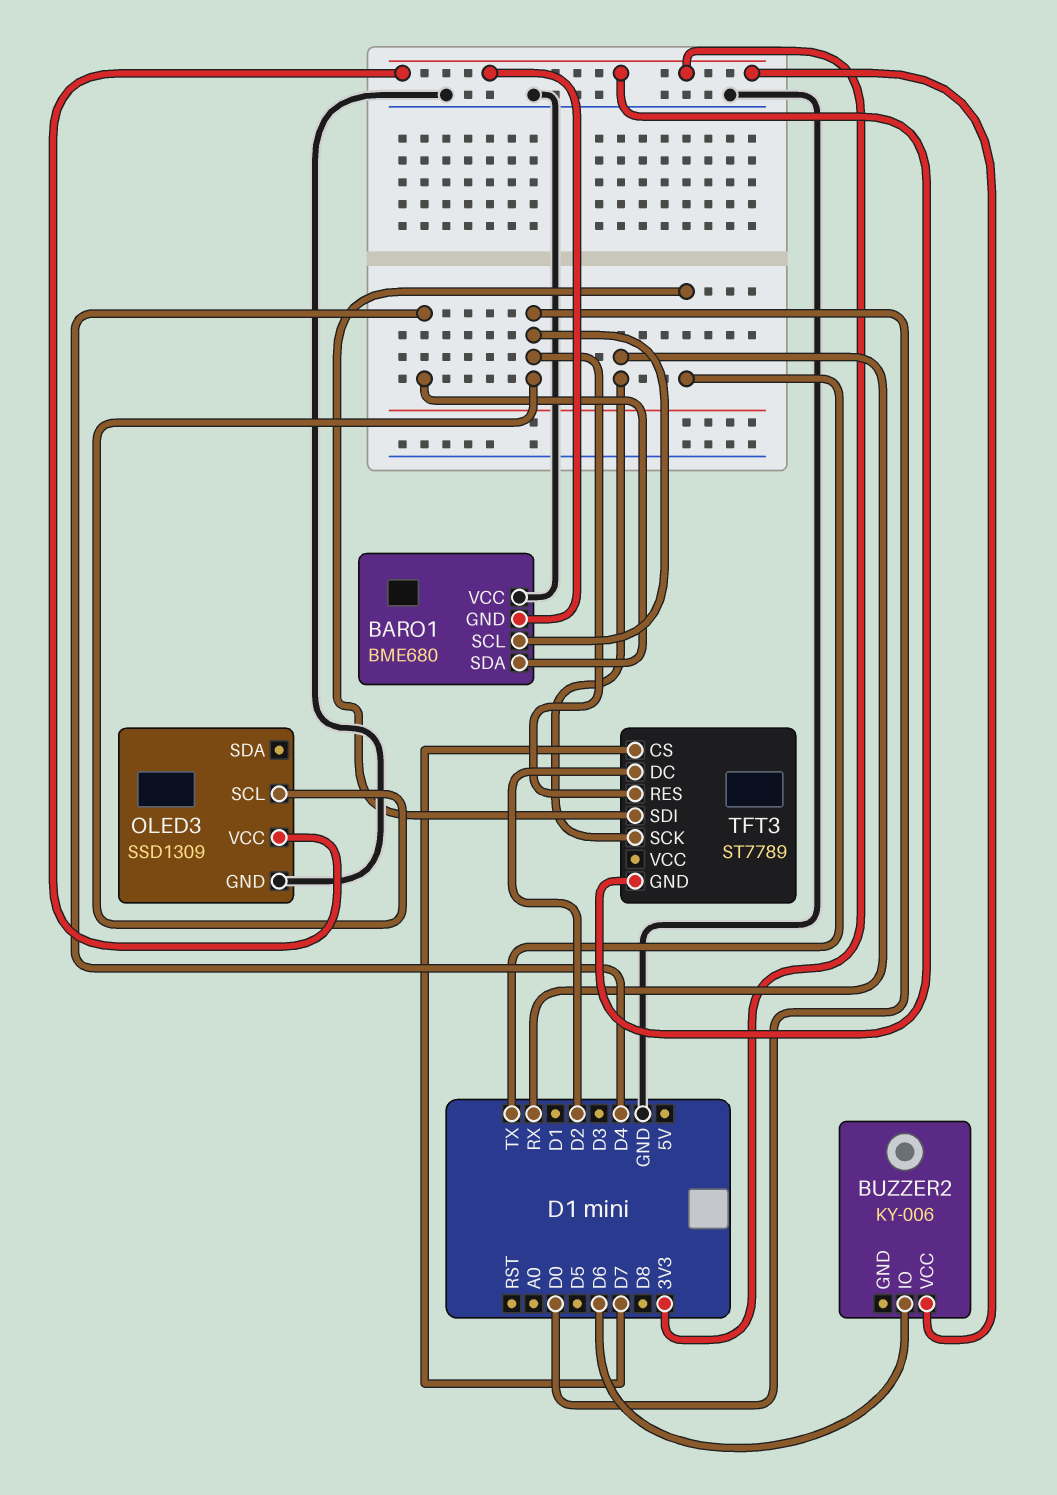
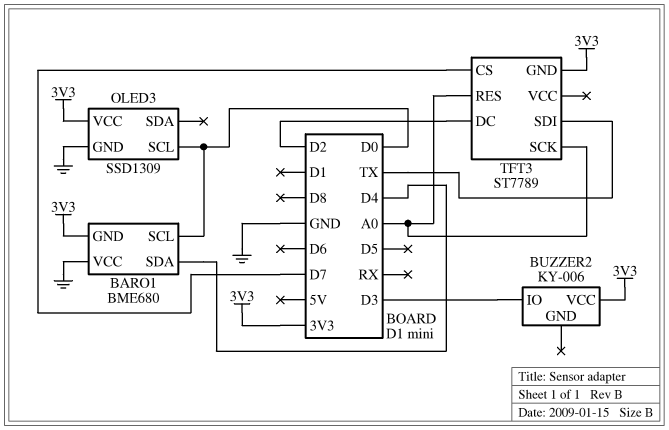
BUZZER2 pin IO: D6 -> D3
TFT3 pin RES: D0 -> A0
TFT3 pin SCK: RX -> A0

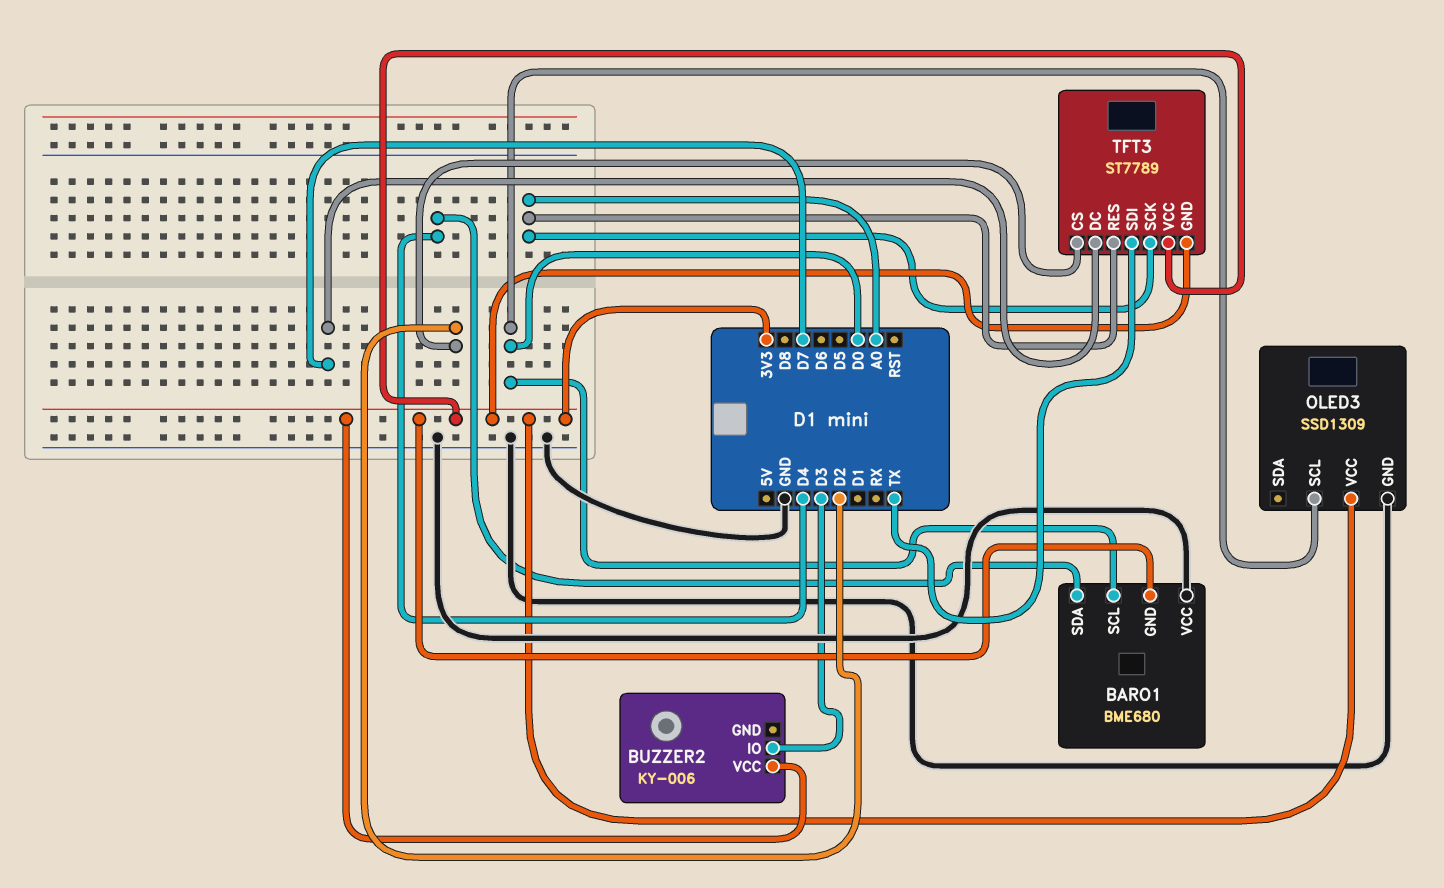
TFT3 pin CS: D7 -> D2
TFT3 pin DC: D2 -> D7
TFT3 pin VCC: none -> 3V3

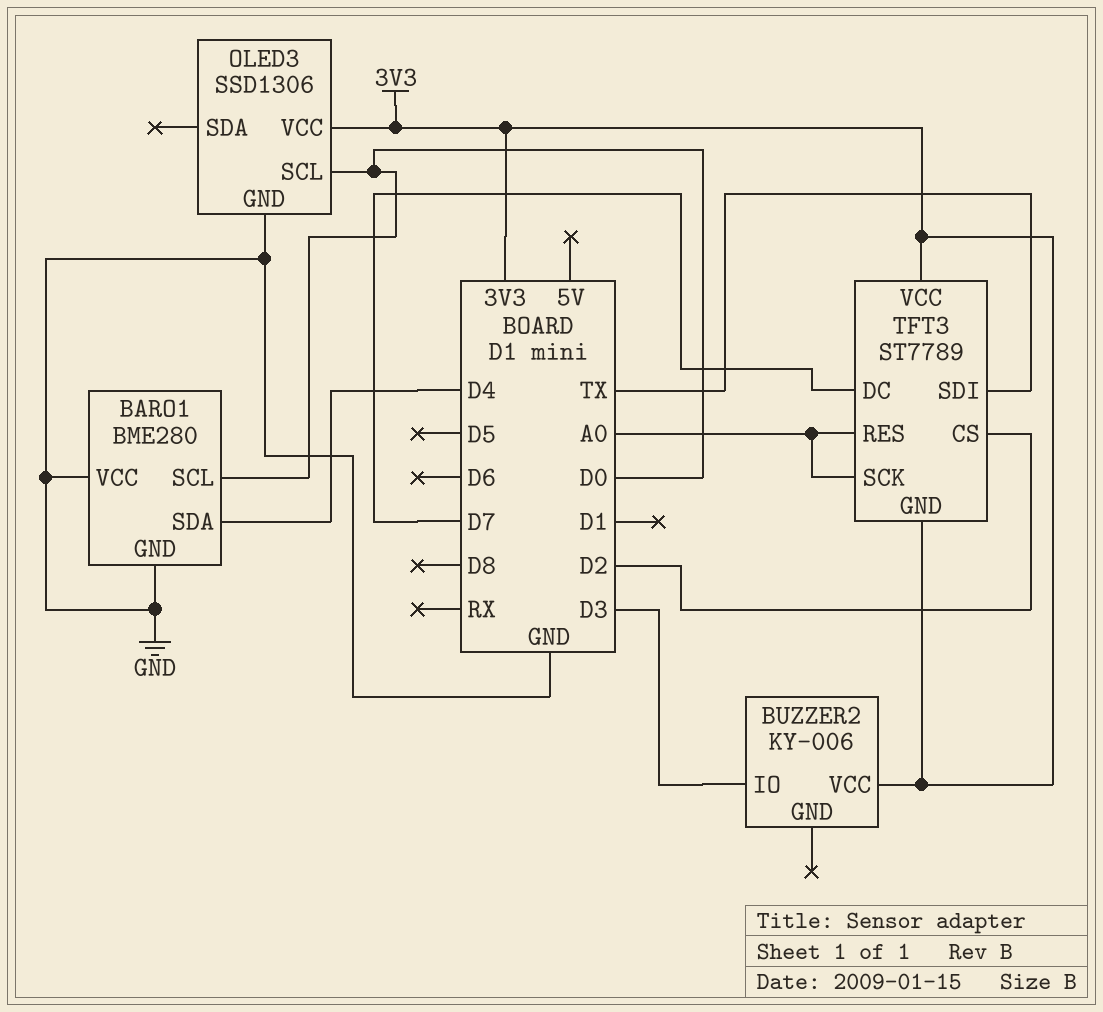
BARO1: BME680 -> BME280
BARO1 pin GND: 3V3 -> GND
OLED3: SSD1309 -> SSD1306

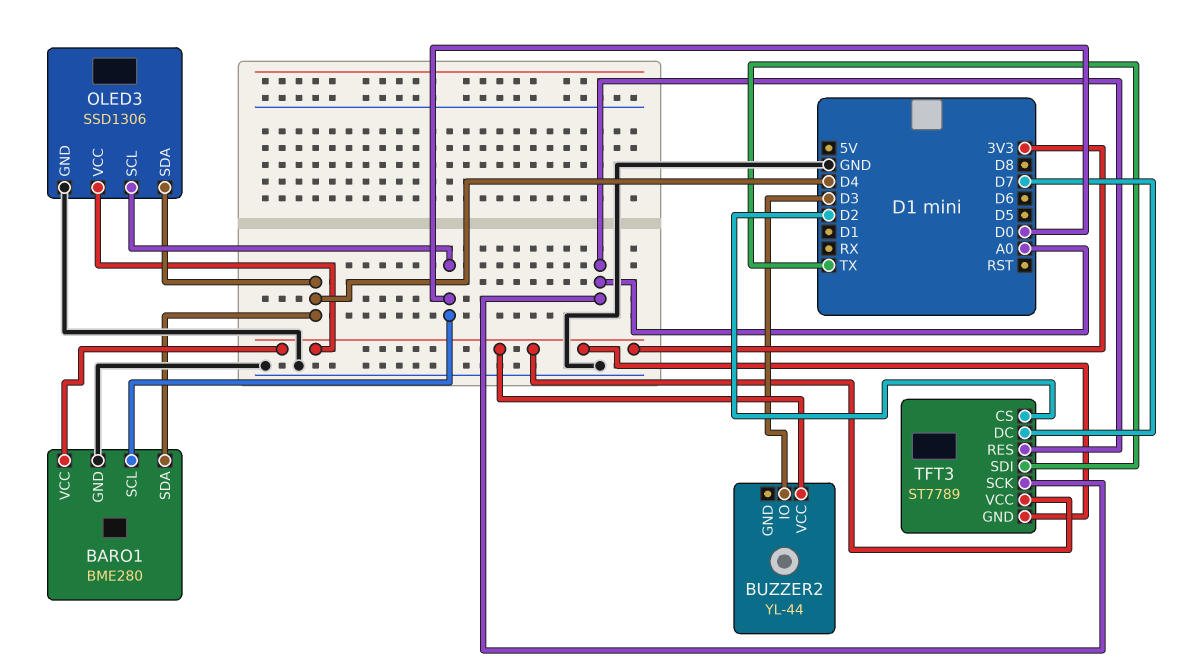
BARO1 pin VCC: GND -> 3V3
BUZZER2: KY-006 -> YL-44
OLED3 pin SDA: none -> D4

